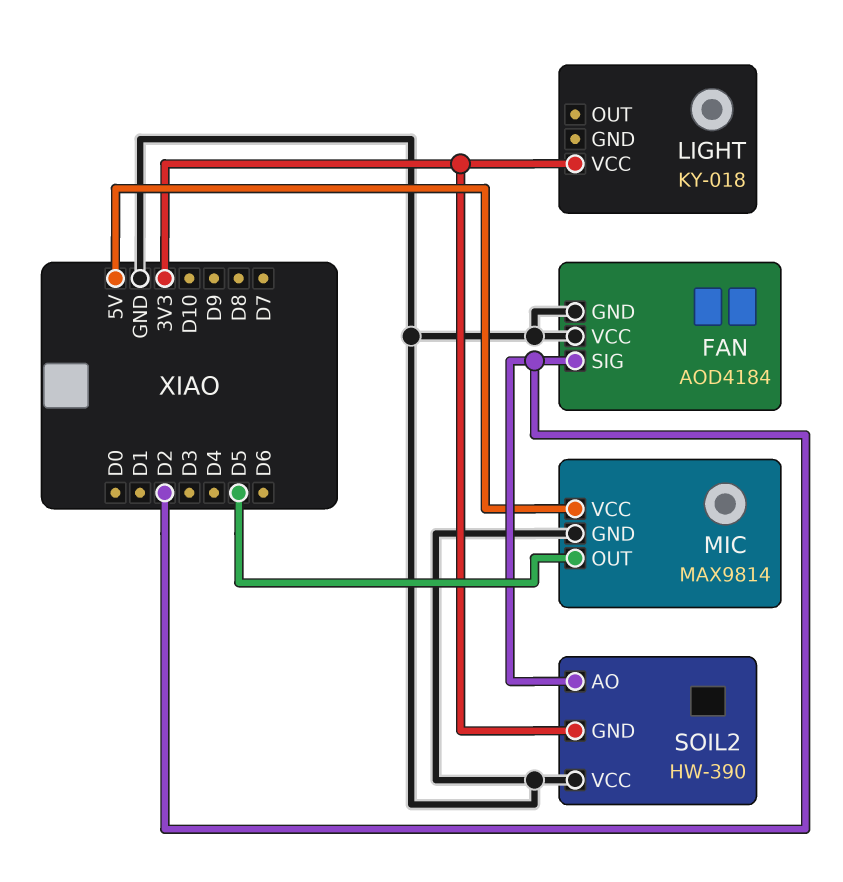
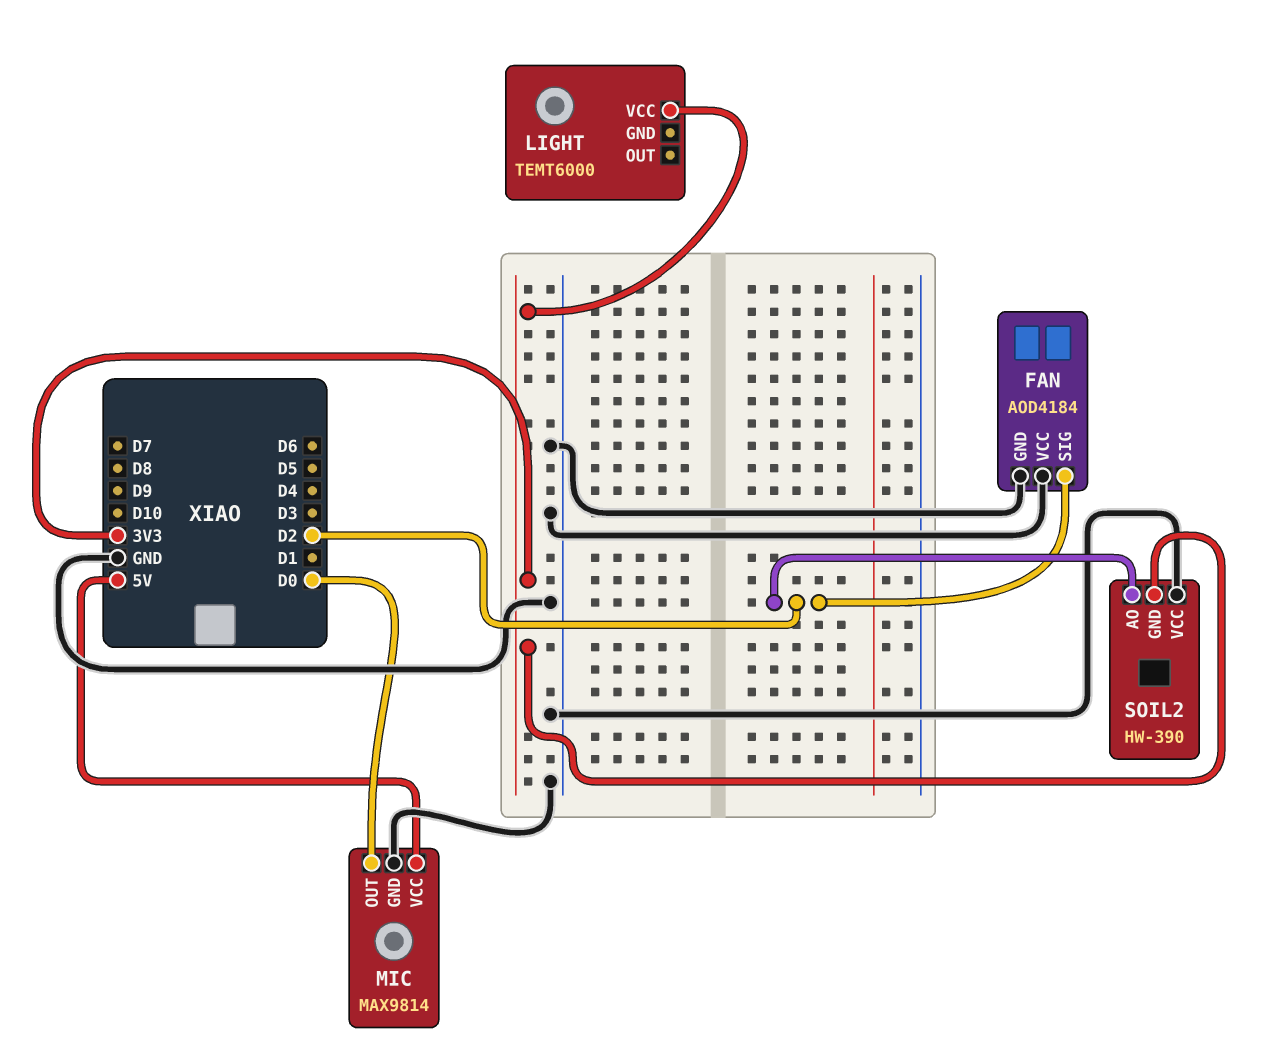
LIGHT: KY-018 -> TEMT6000
MIC pin OUT: D5 -> D0

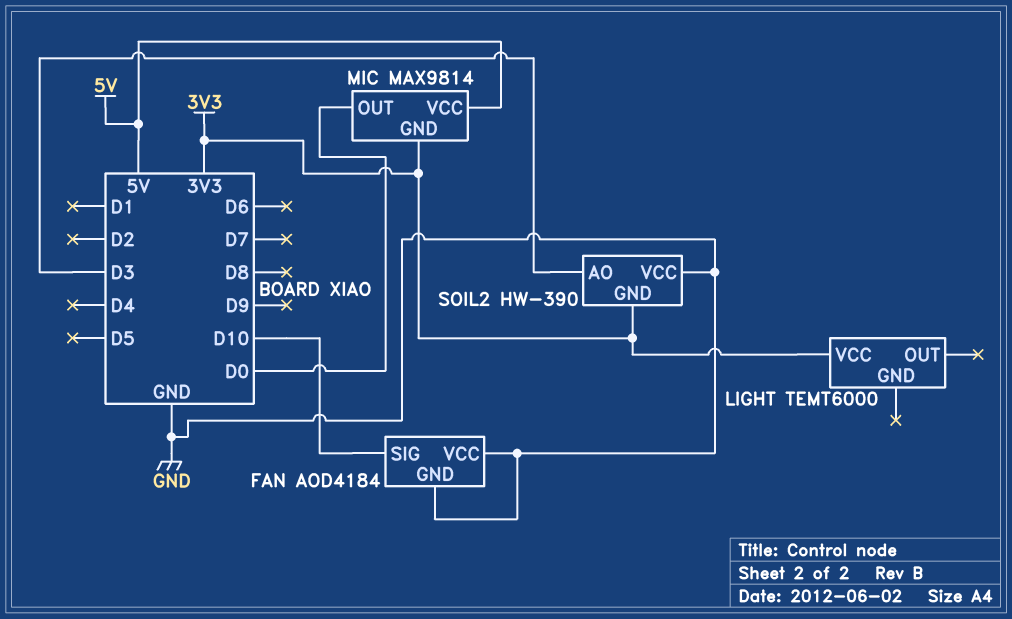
FAN pin SIG: D2 -> D10
MIC pin GND: GND -> 3V3
SOIL2 pin AO: D2 -> D3

